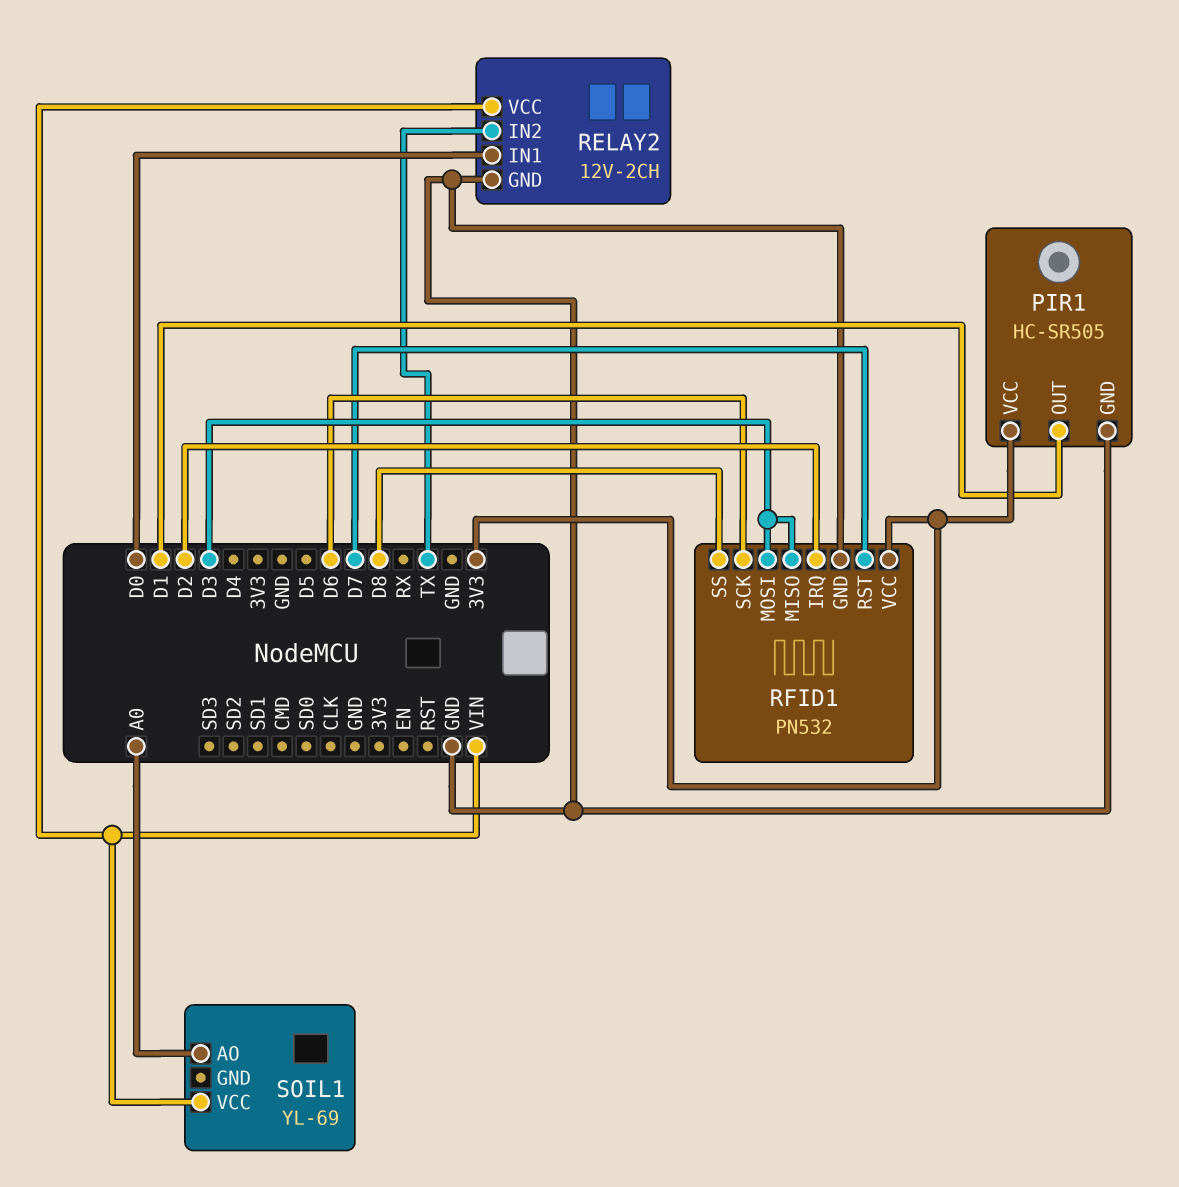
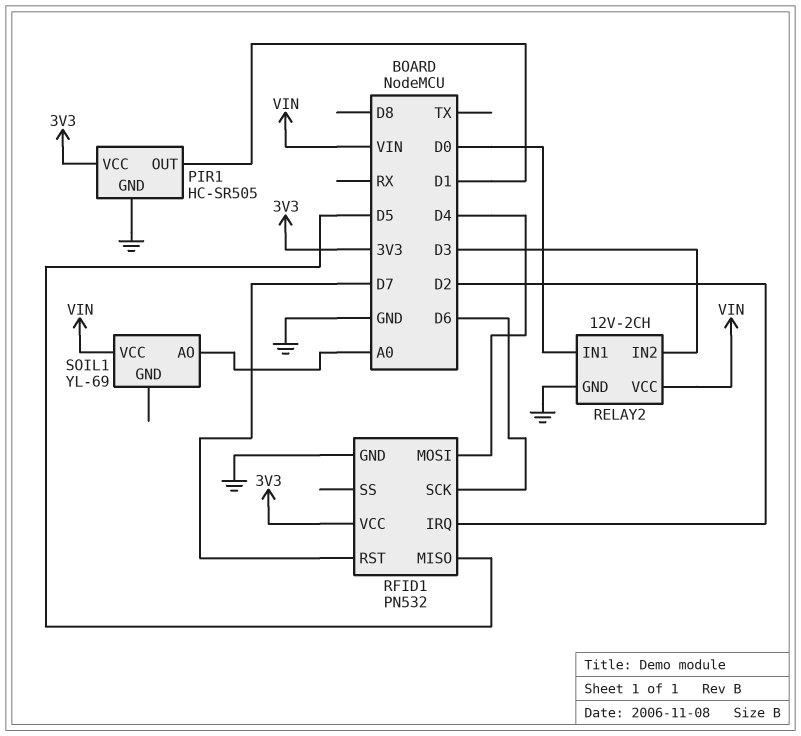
RELAY2 pin IN2: TX -> D3
RFID1 pin MISO: D3 -> D5
RFID1 pin MOSI: D3 -> D4
RFID1 pin SS: D8 -> none

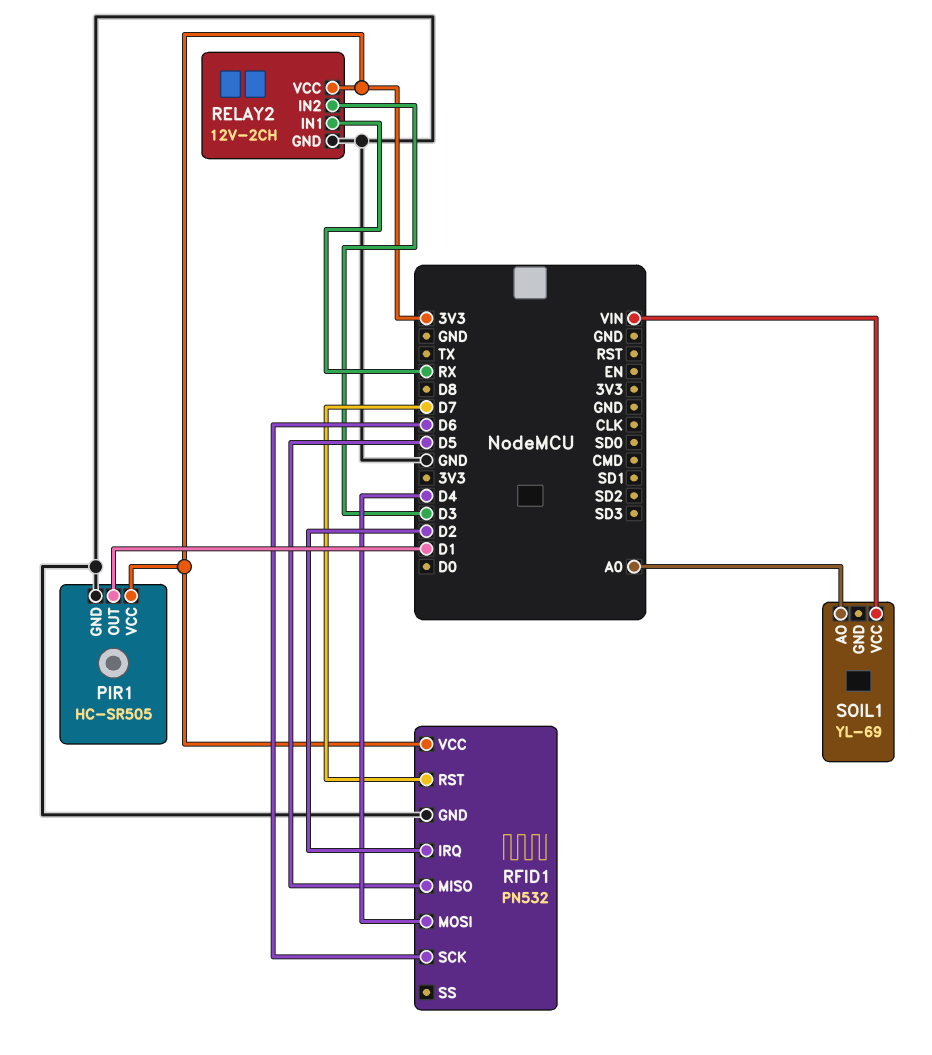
RELAY2 pin IN1: D0 -> RX
RELAY2 pin VCC: VIN -> 3V3

